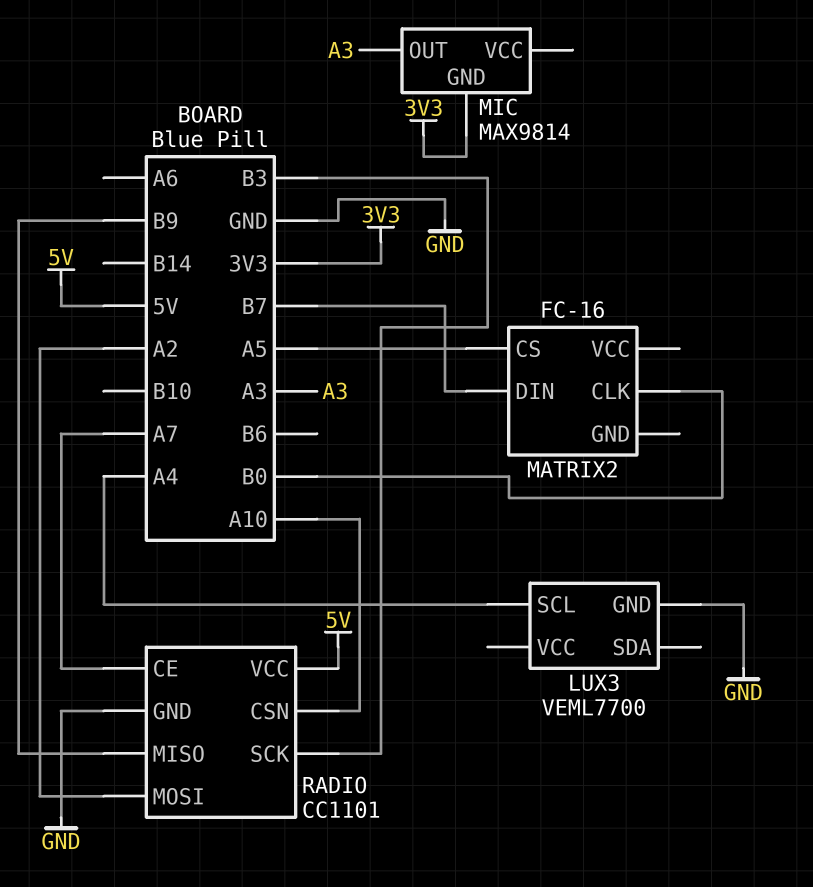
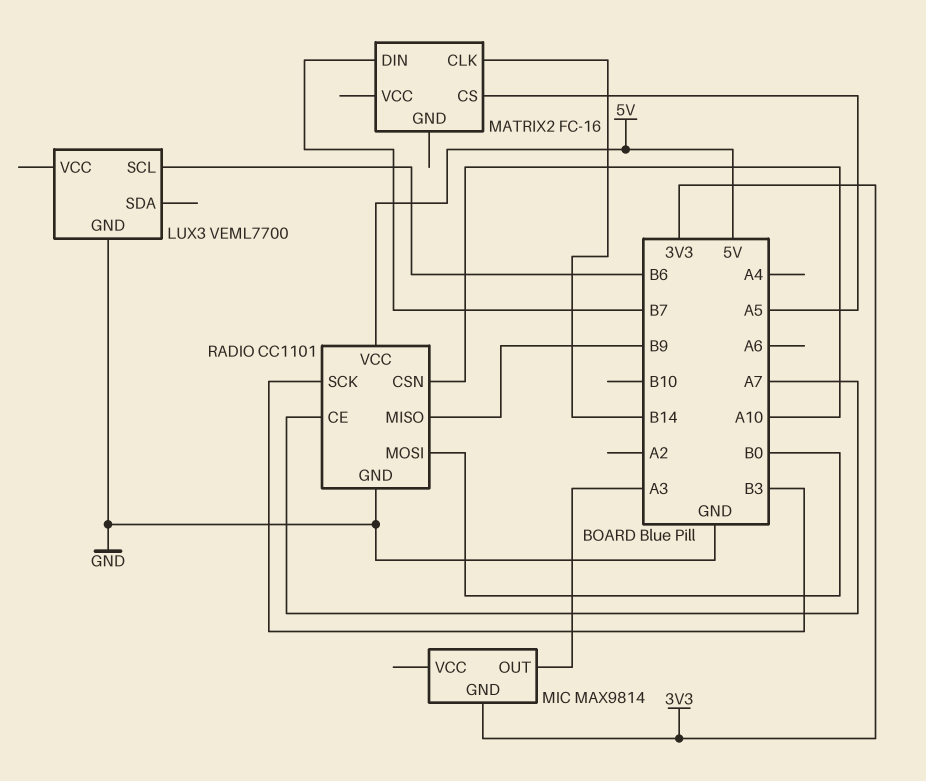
LUX3 pin SCL: A4 -> B6
MATRIX2 pin CLK: B0 -> B14
RADIO pin MOSI: A2 -> B0

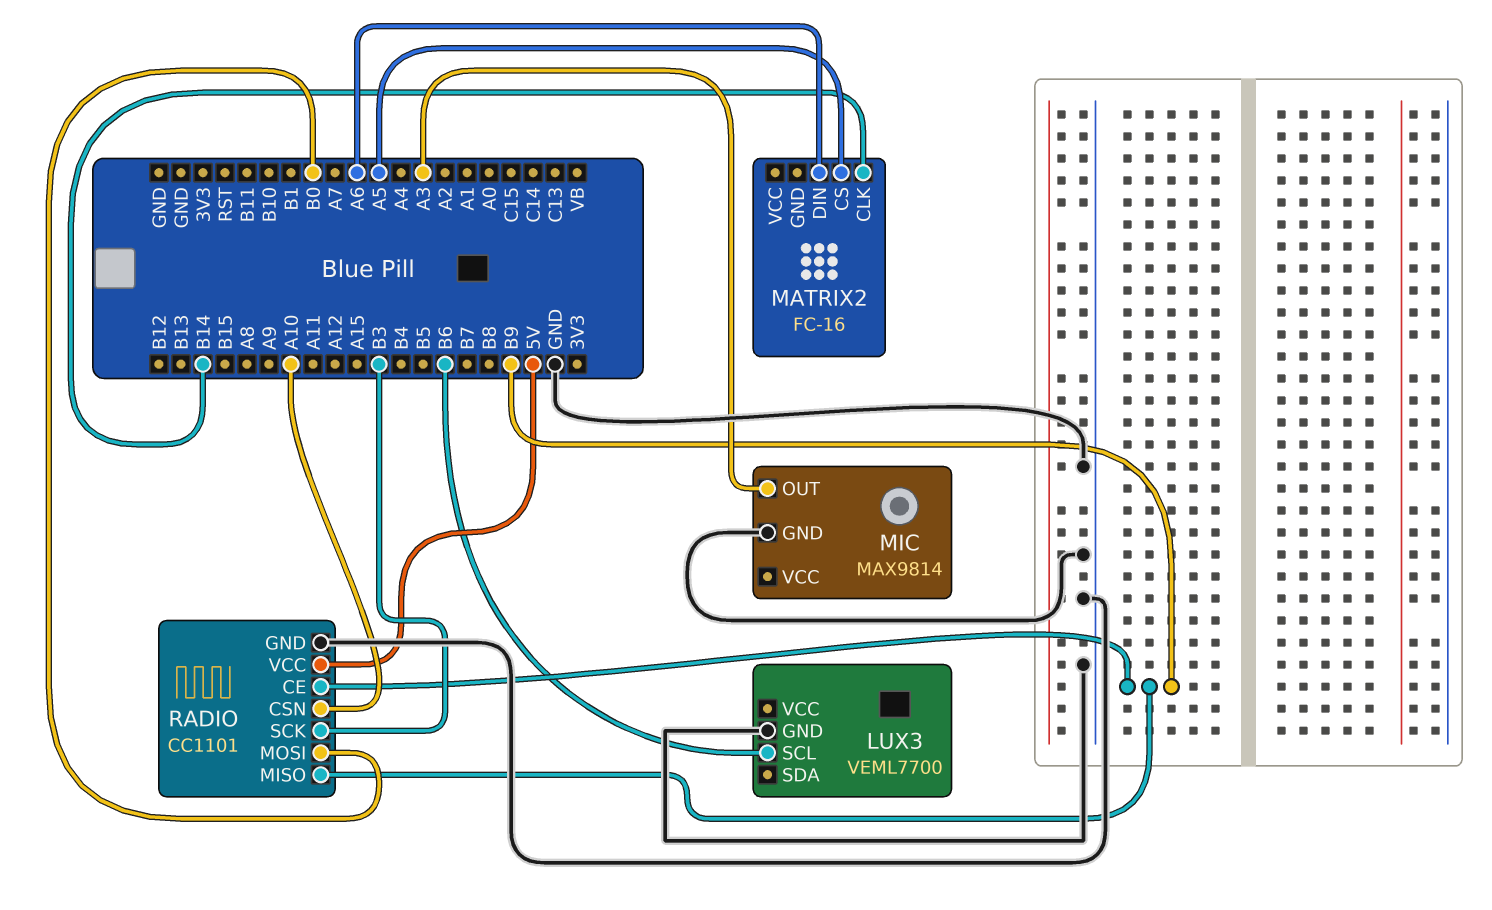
MATRIX2 pin DIN: B7 -> A6
MIC pin GND: 3V3 -> GND
RADIO pin CE: A7 -> B9

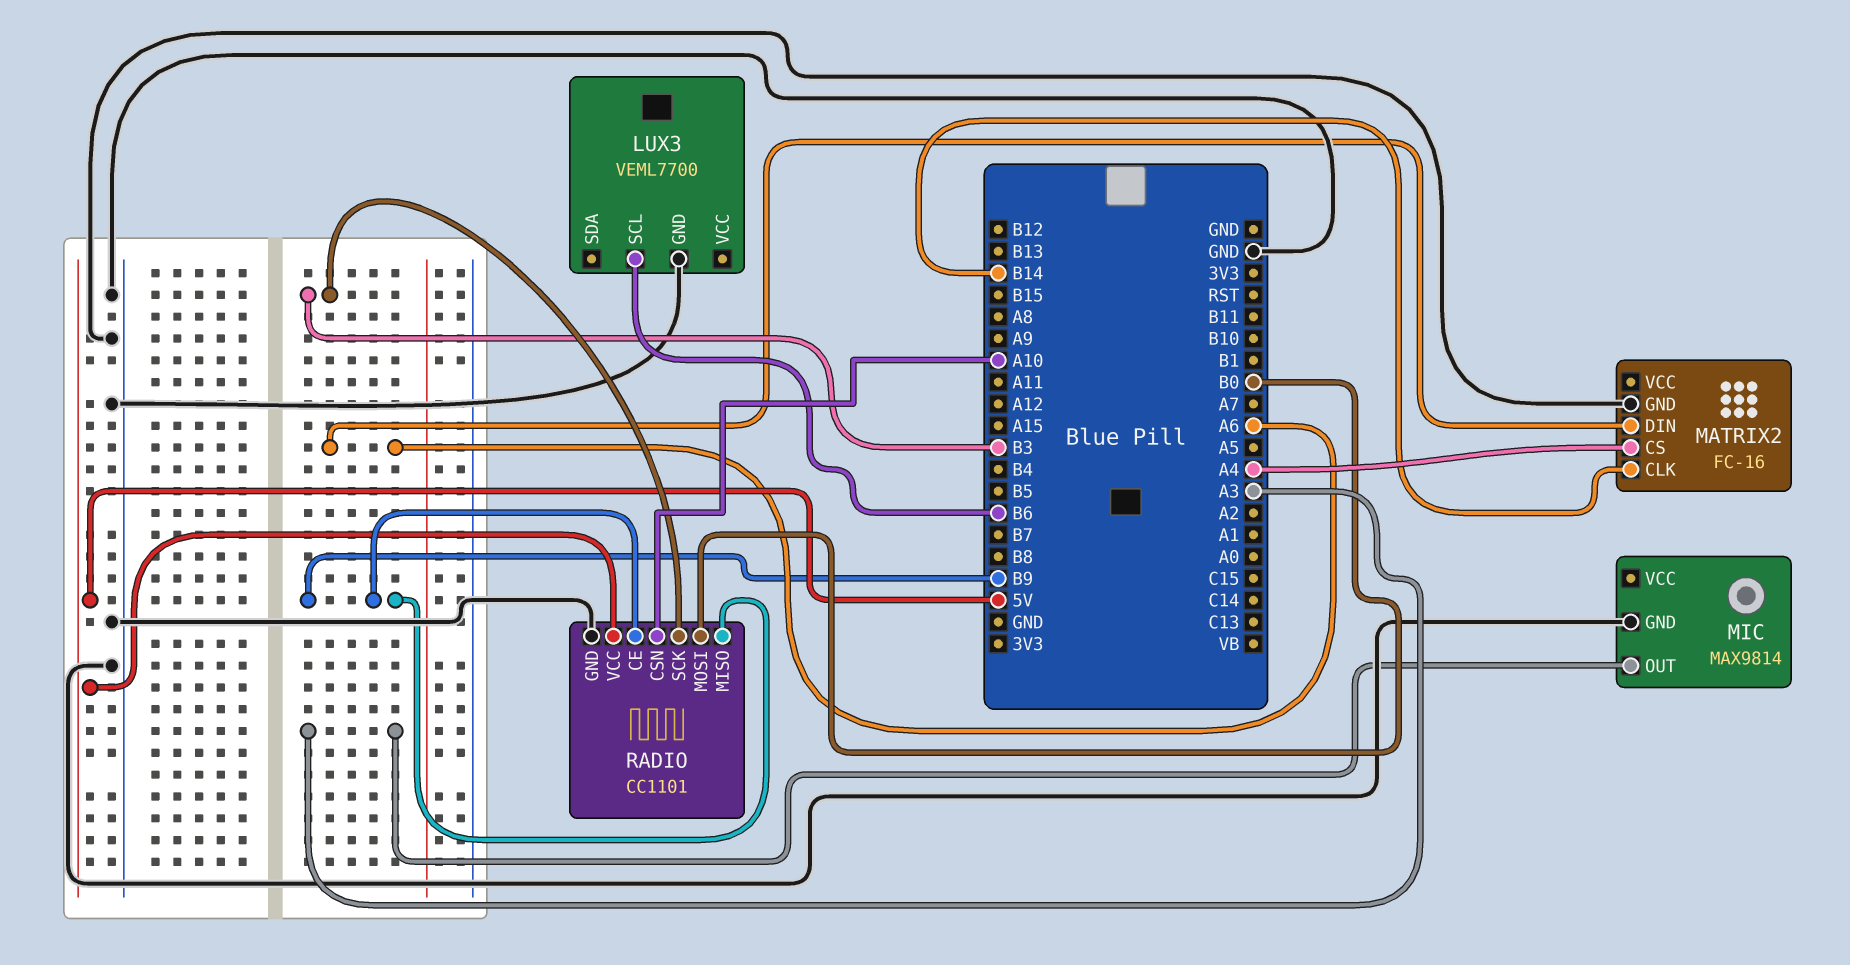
MATRIX2 pin CS: A5 -> A4
MATRIX2 pin GND: none -> GND

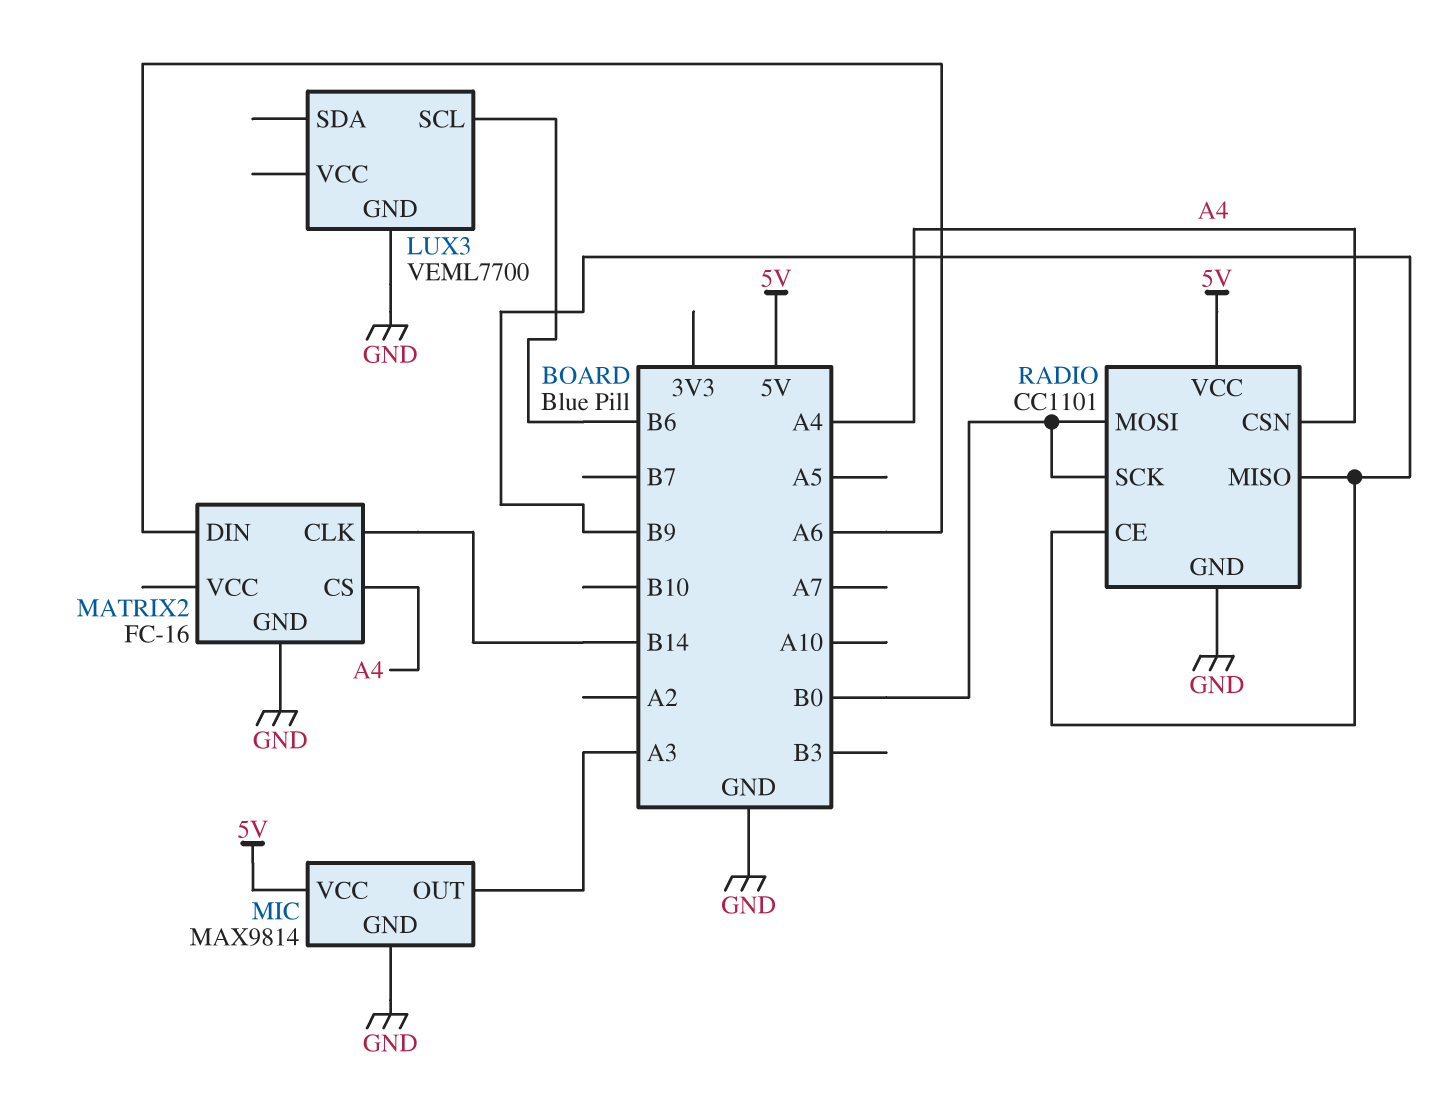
MIC pin VCC: none -> 5V
RADIO pin CSN: A10 -> A4
RADIO pin SCK: B3 -> B0

